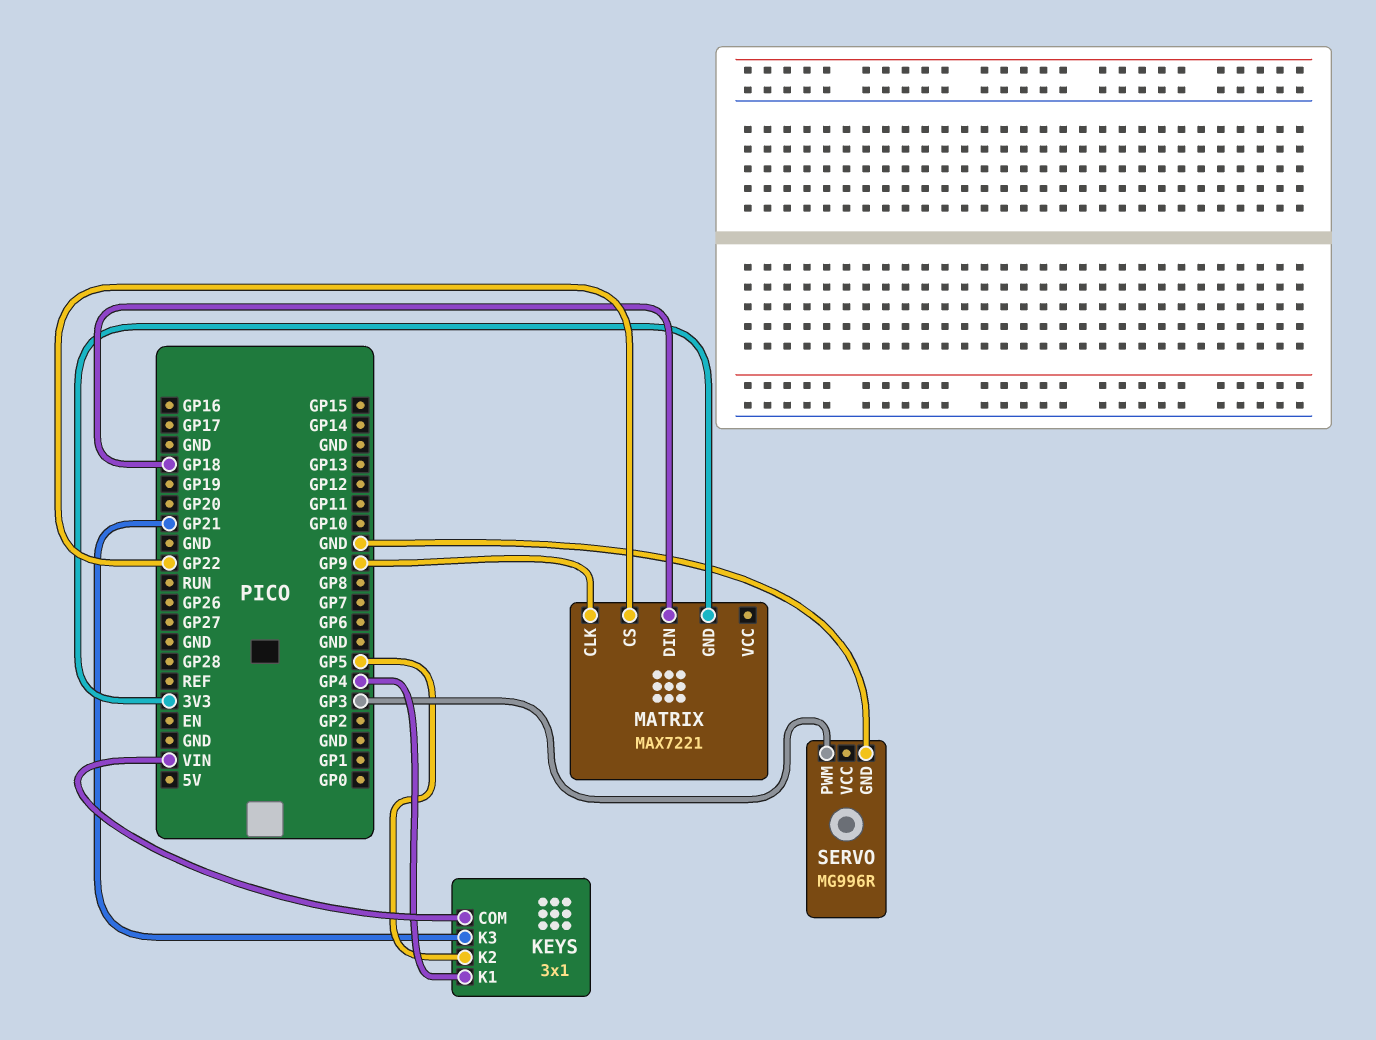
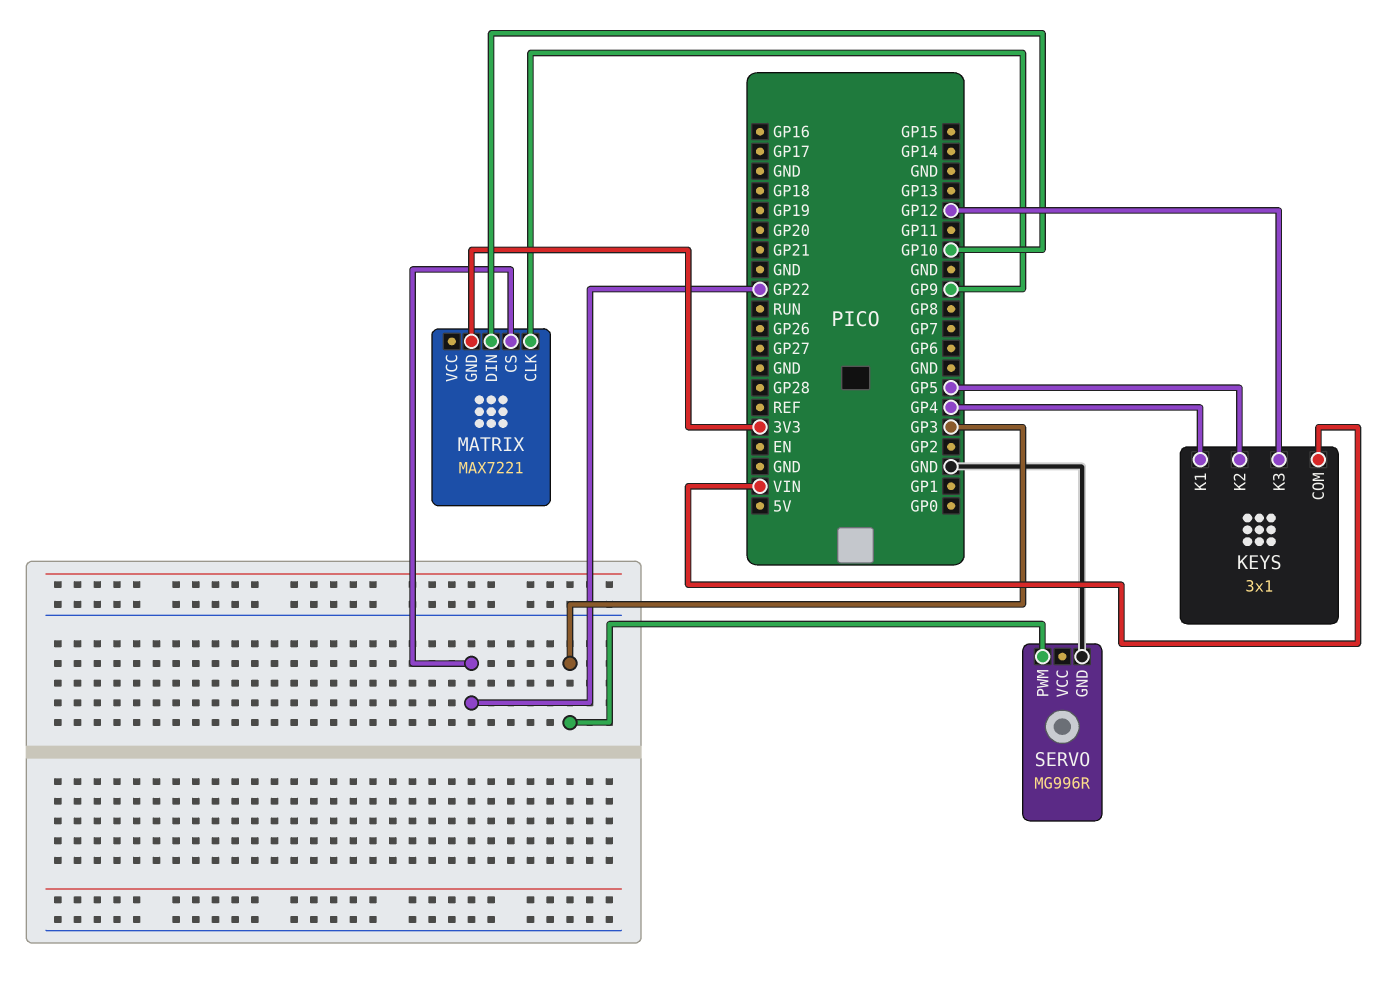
KEYS pin K3: GP21 -> GP12
MATRIX pin DIN: GP18 -> GP10

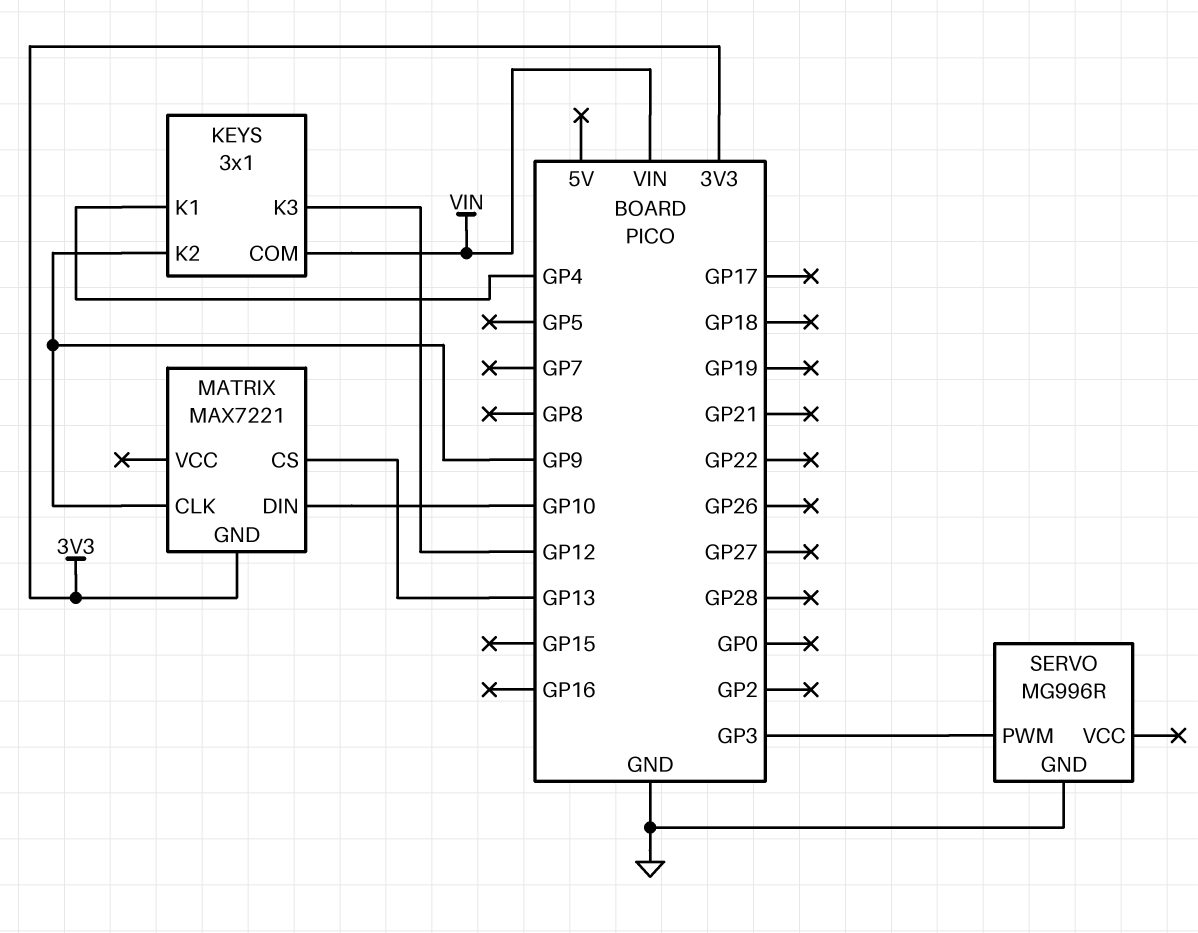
KEYS pin K2: GP5 -> GP9
MATRIX pin CS: GP22 -> GP13

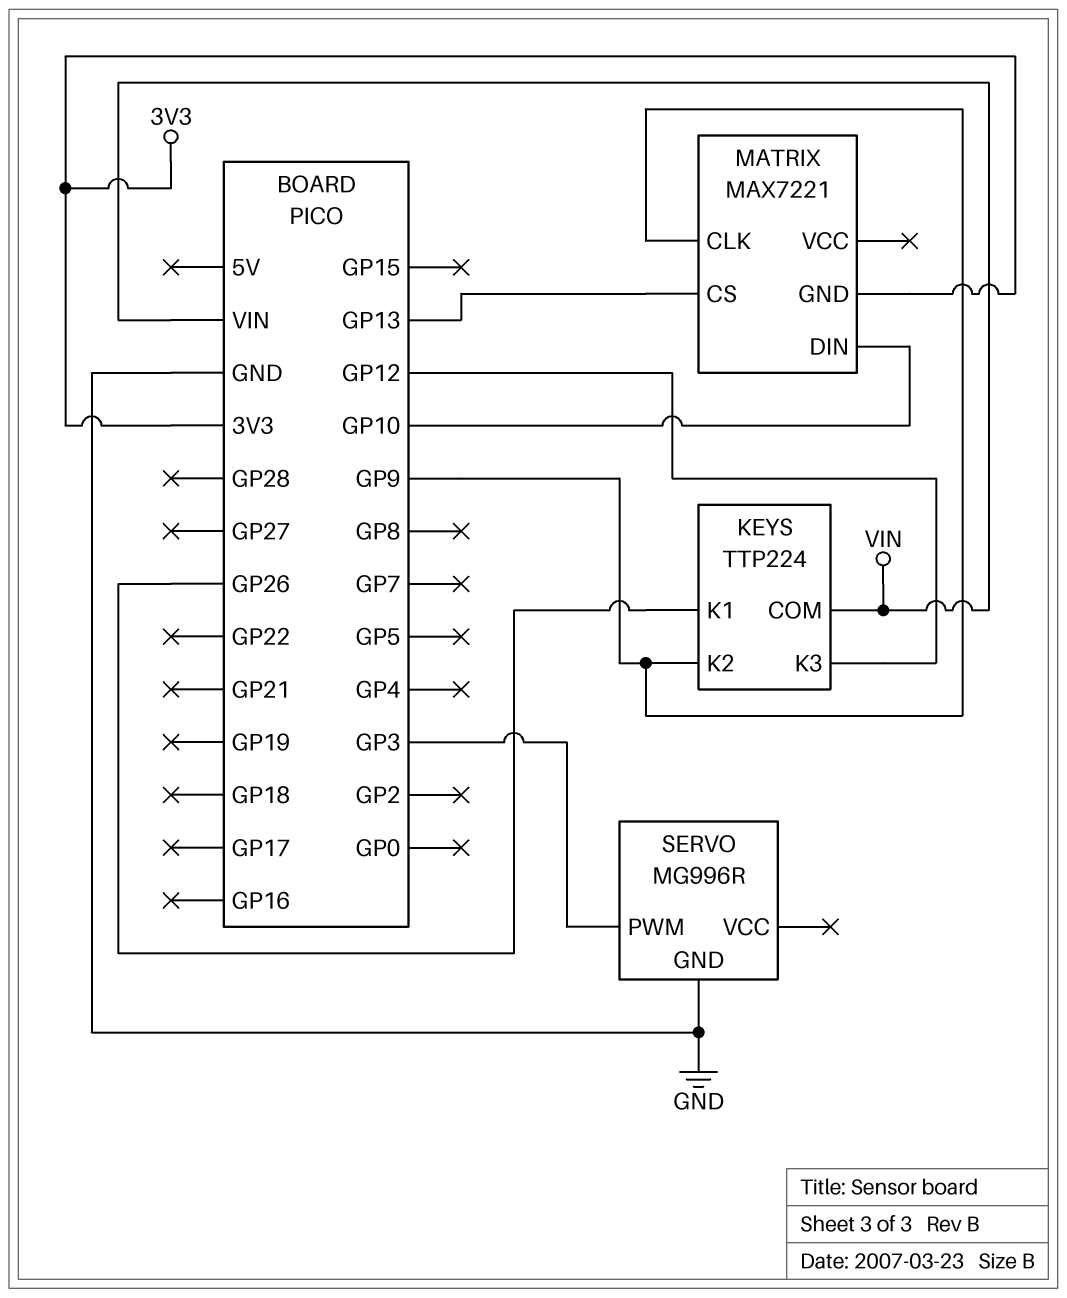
KEYS: 3x1 -> TTP224
KEYS pin K1: GP4 -> GP26

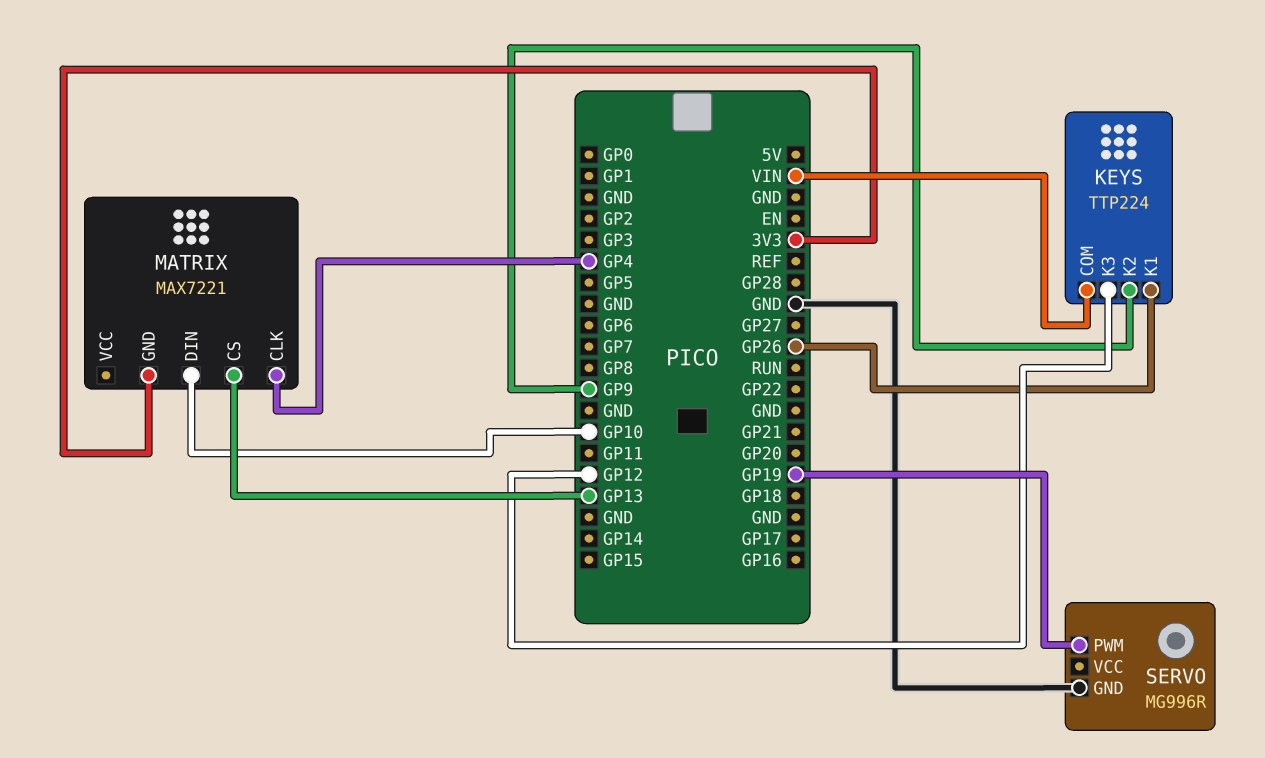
MATRIX pin CLK: GP9 -> GP4
SERVO pin PWM: GP3 -> GP19

